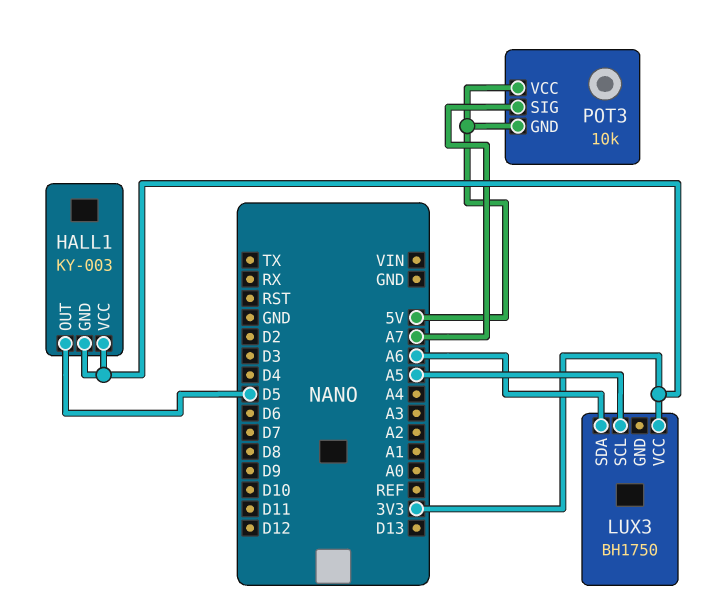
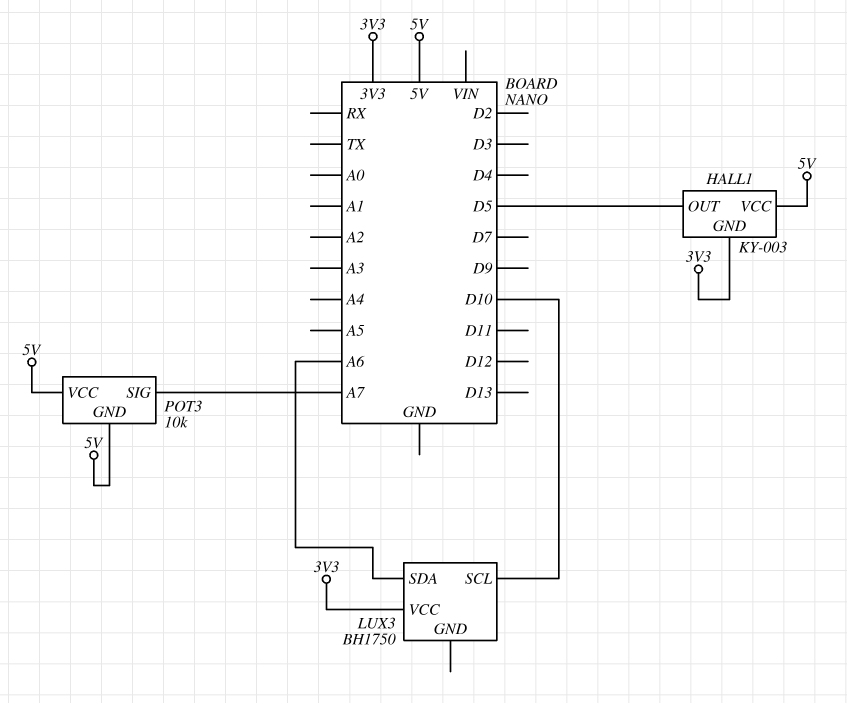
HALL1 pin VCC: 3V3 -> 5V
LUX3 pin SCL: A5 -> D10

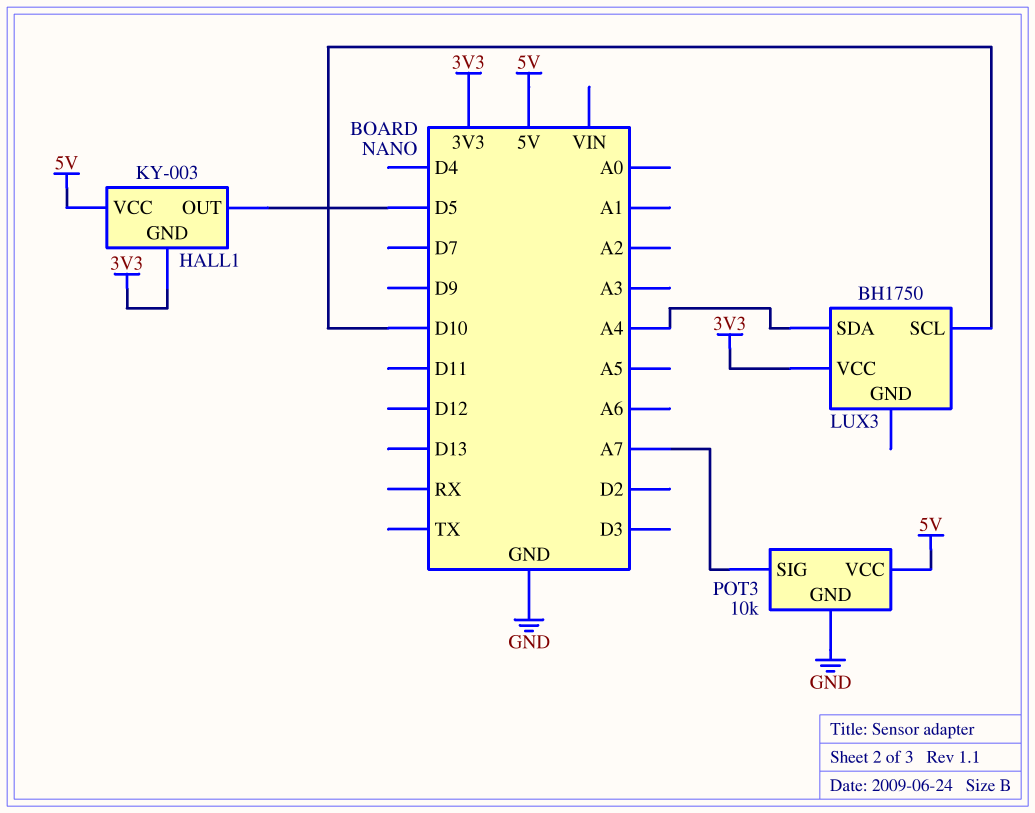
LUX3 pin SDA: A6 -> A4
POT3 pin GND: 5V -> GND

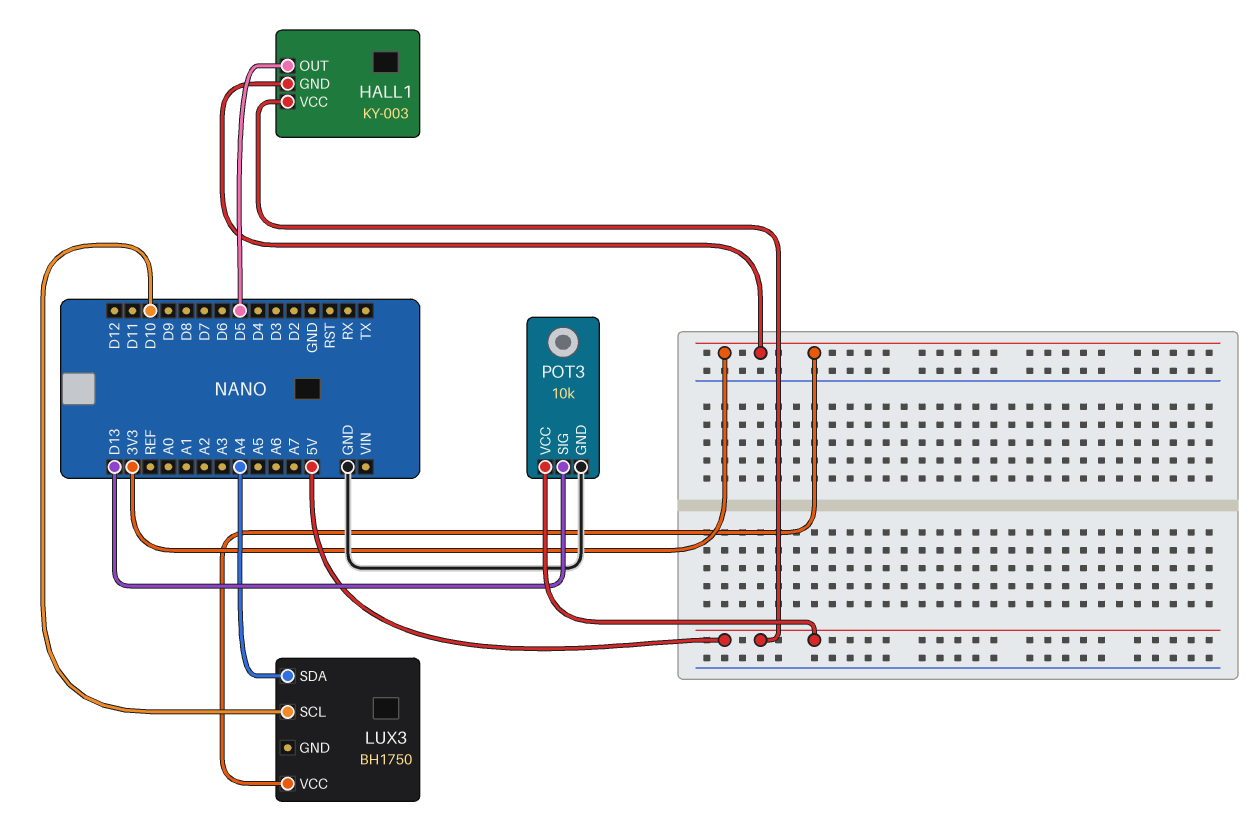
POT3 pin SIG: A7 -> D13

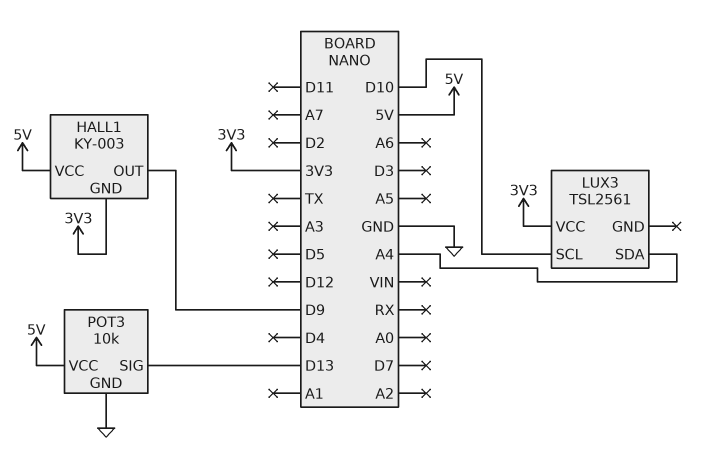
HALL1 pin OUT: D5 -> D9
LUX3: BH1750 -> TSL2561

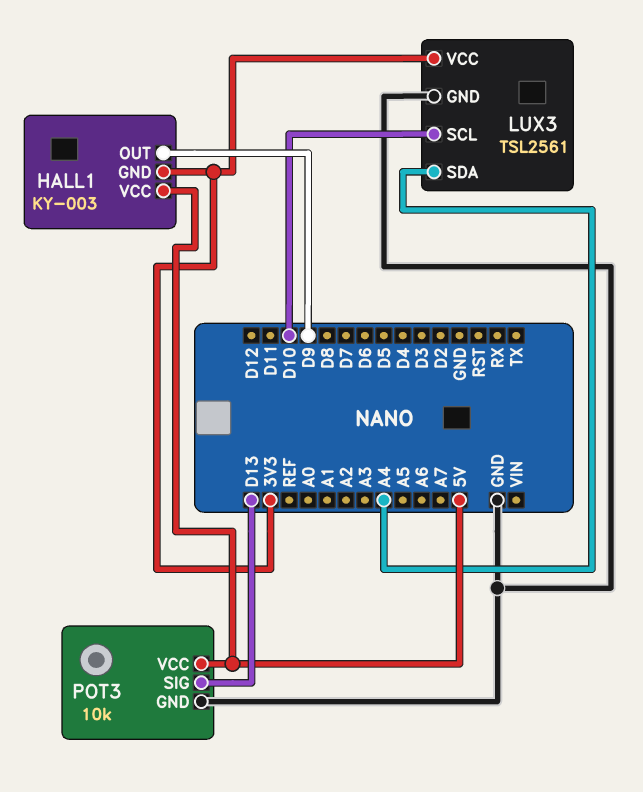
LUX3 pin GND: none -> GND

